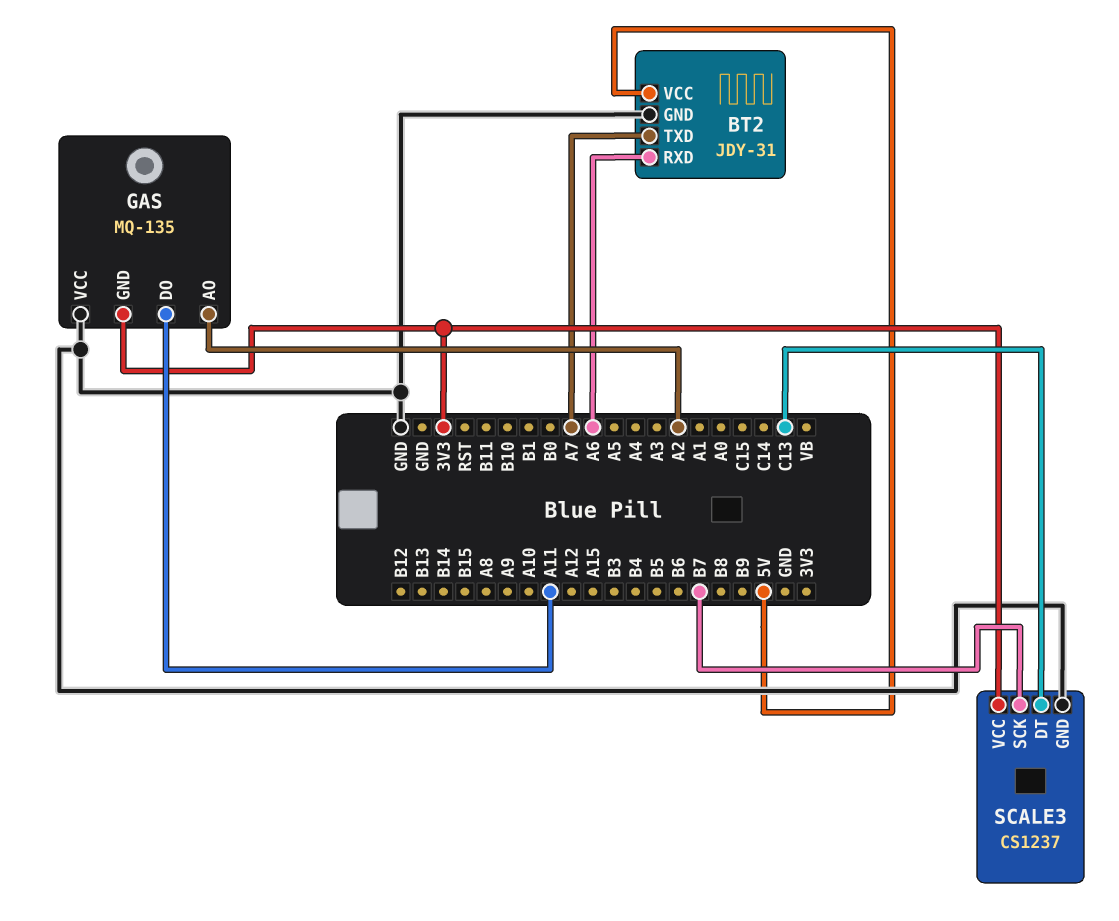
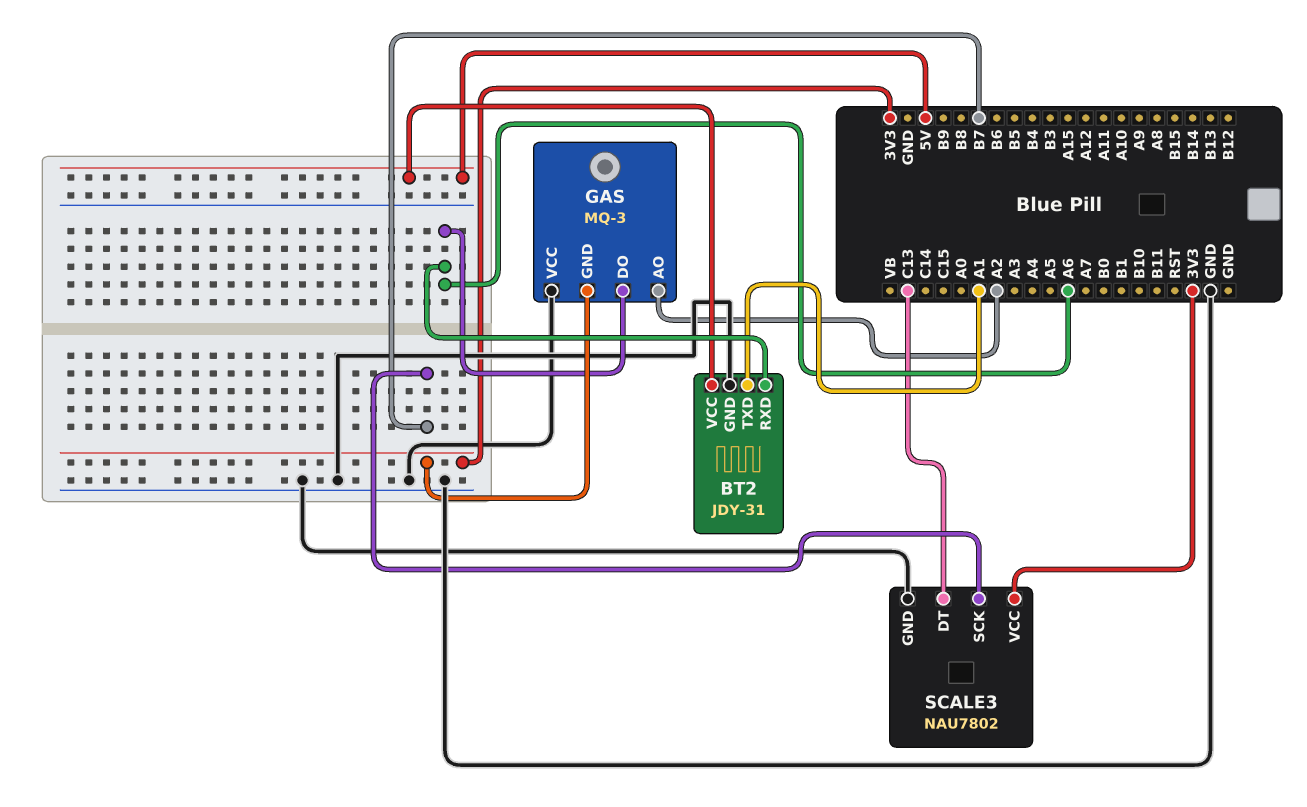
BT2 pin TXD: A7 -> A1
GAS: MQ-135 -> MQ-3
GAS pin DO: A11 -> A6
SCALE3: CS1237 -> NAU7802

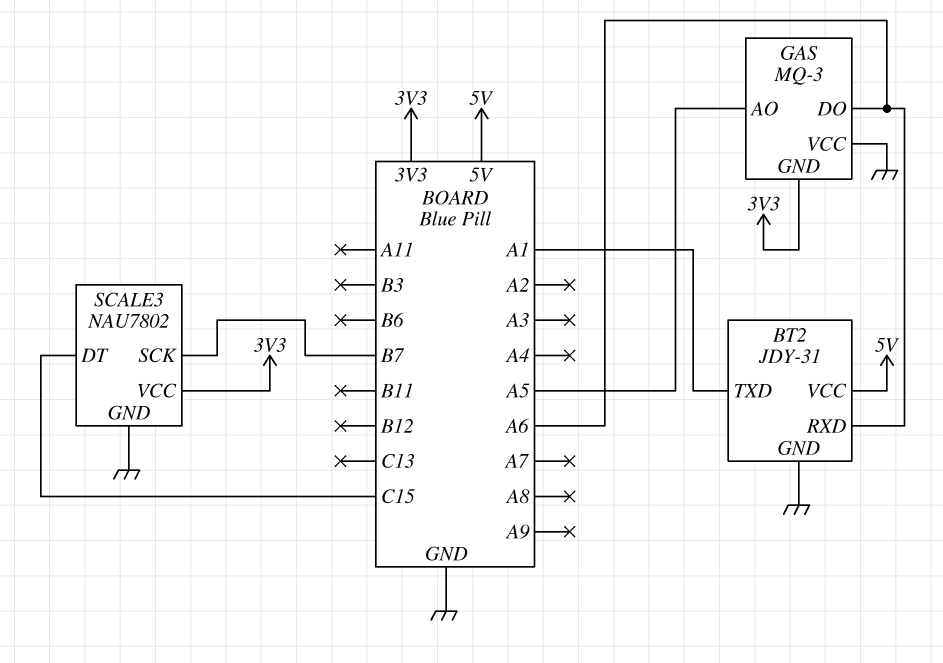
GAS pin AO: A2 -> A5
SCALE3 pin DT: C13 -> C15

